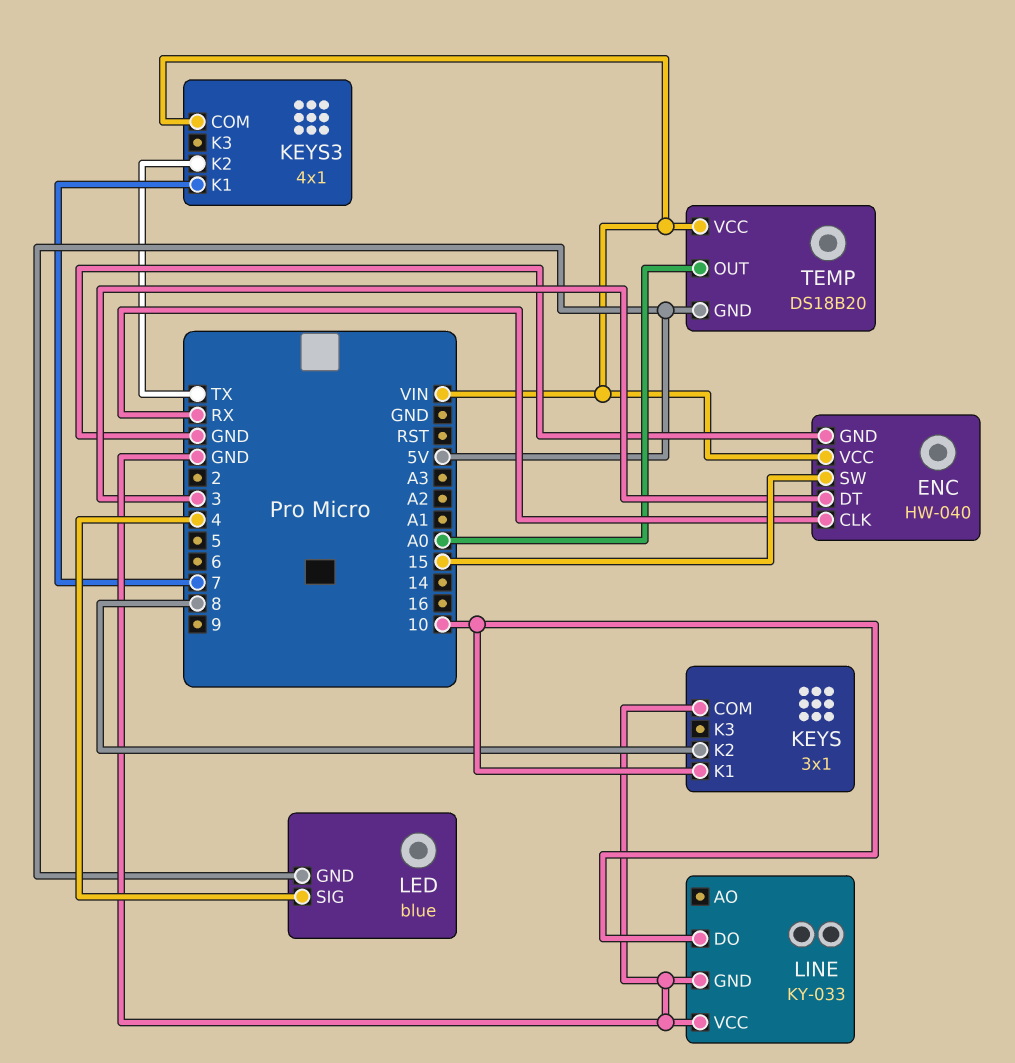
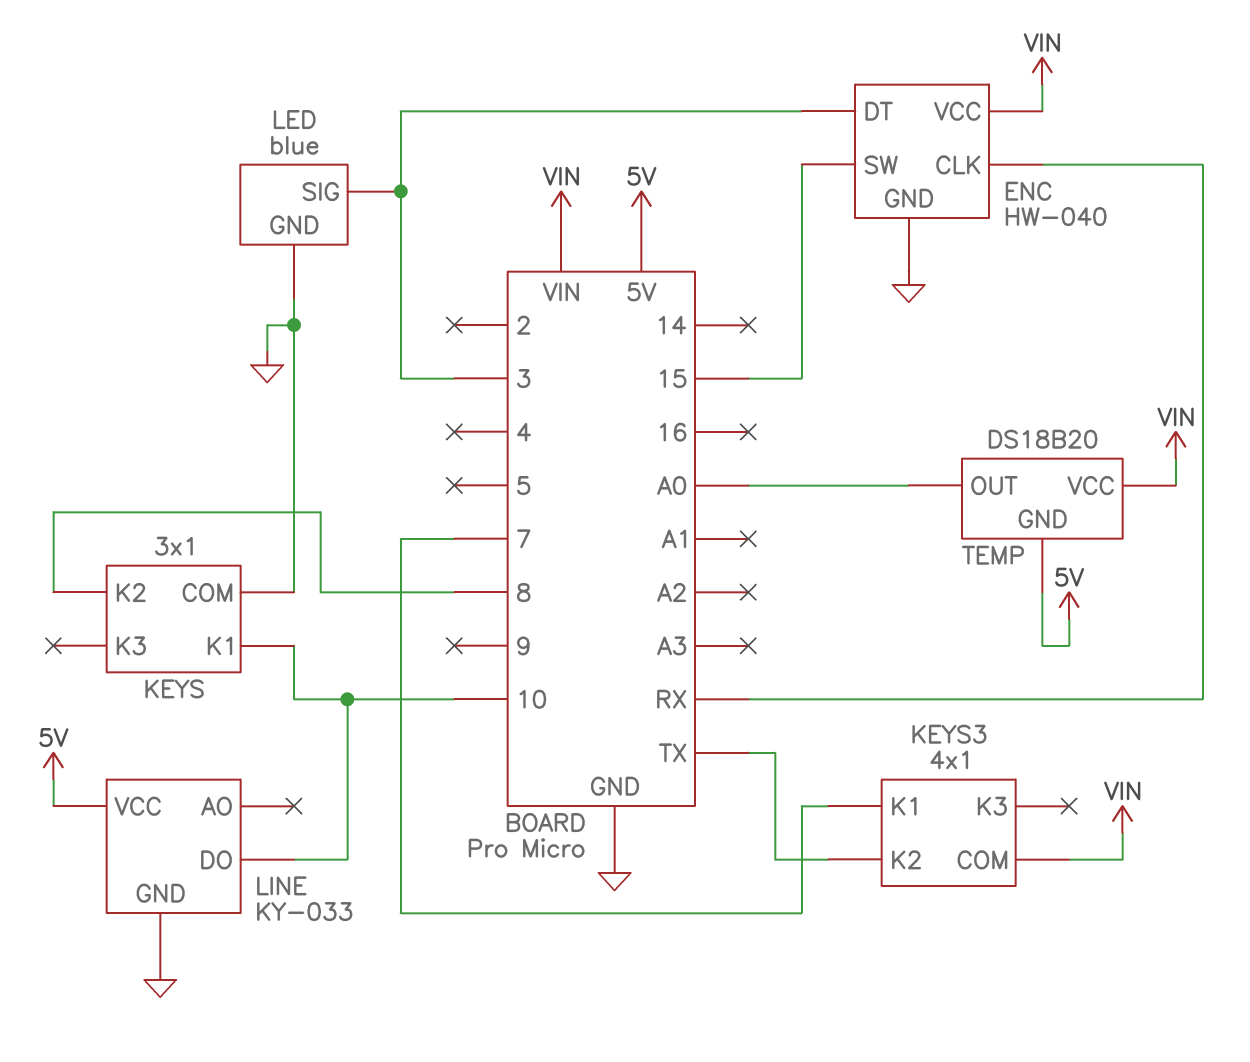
LED pin GND: 5V -> GND
LED pin SIG: 4 -> 3
LINE pin VCC: GND -> 5V

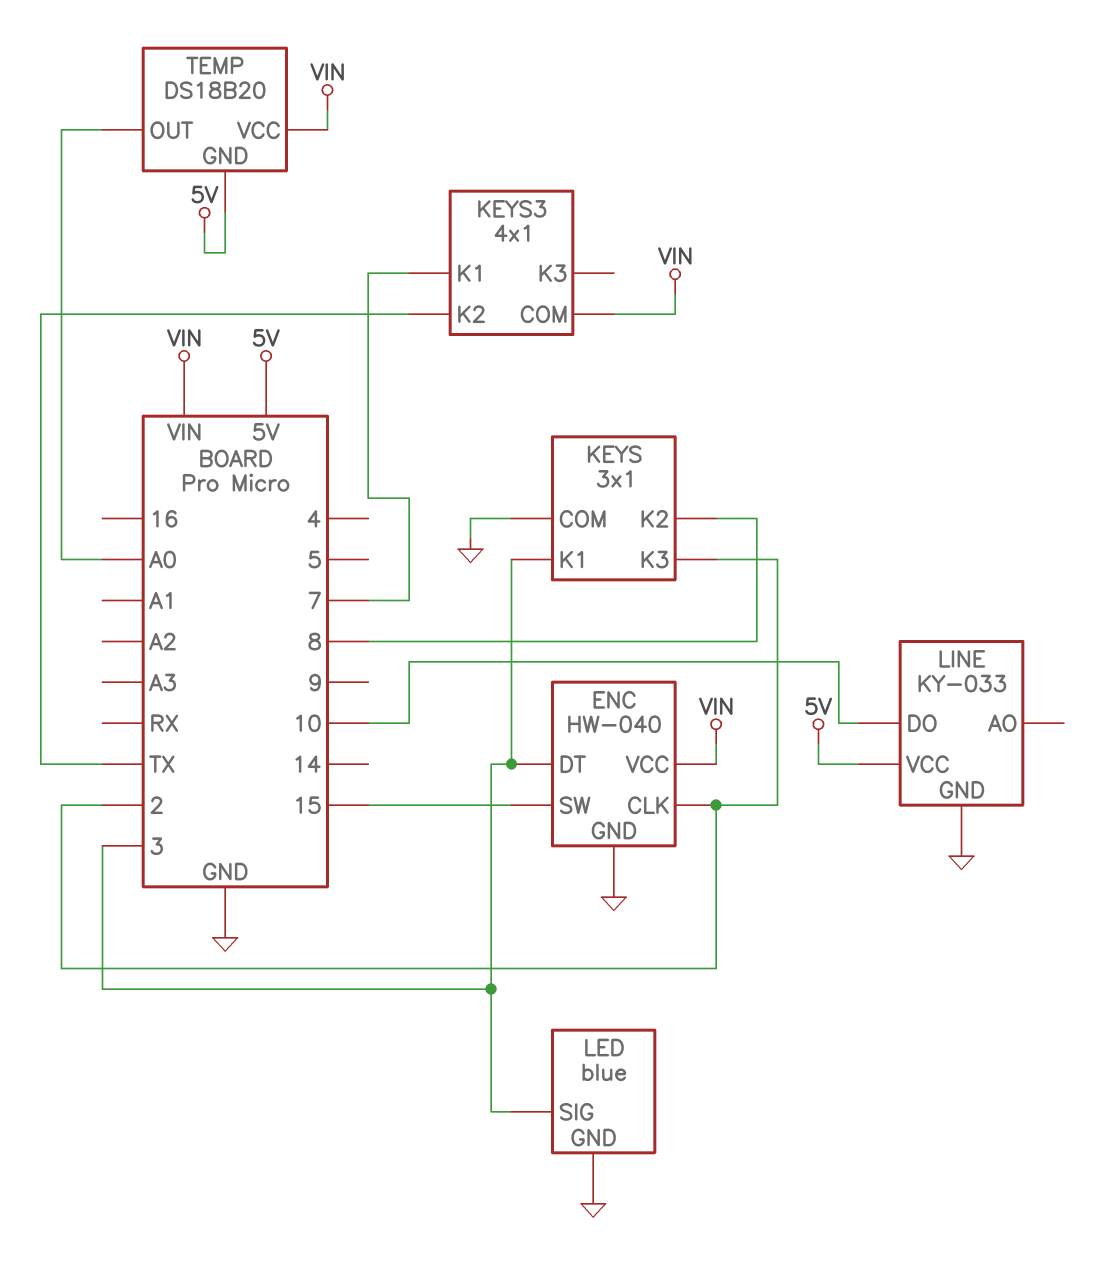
ENC pin CLK: RX -> 2
KEYS pin K1: 10 -> 3
KEYS pin K3: none -> 2

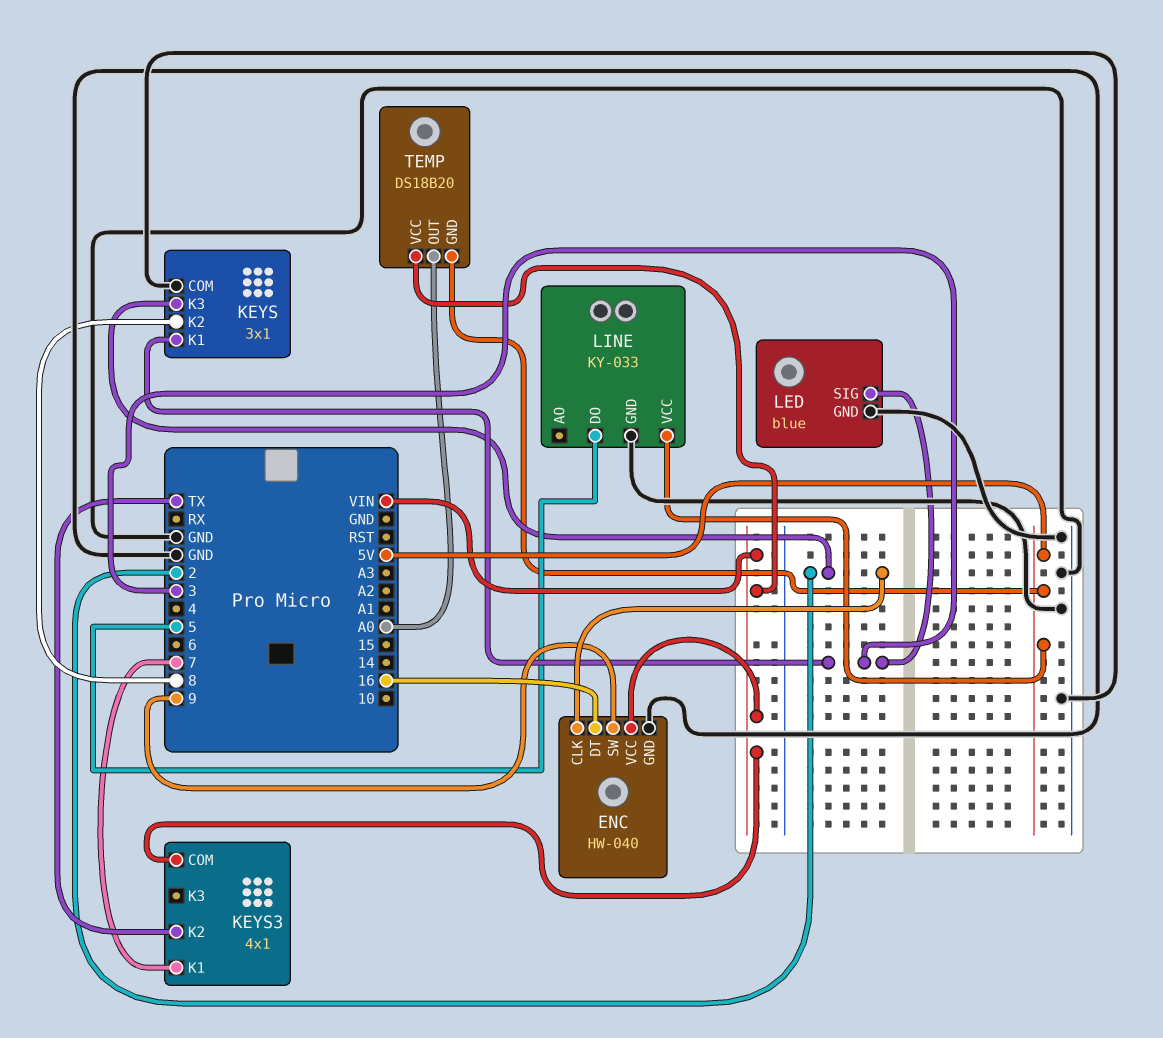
ENC pin DT: 3 -> 16
ENC pin SW: 15 -> 9
LINE pin DO: 10 -> 5

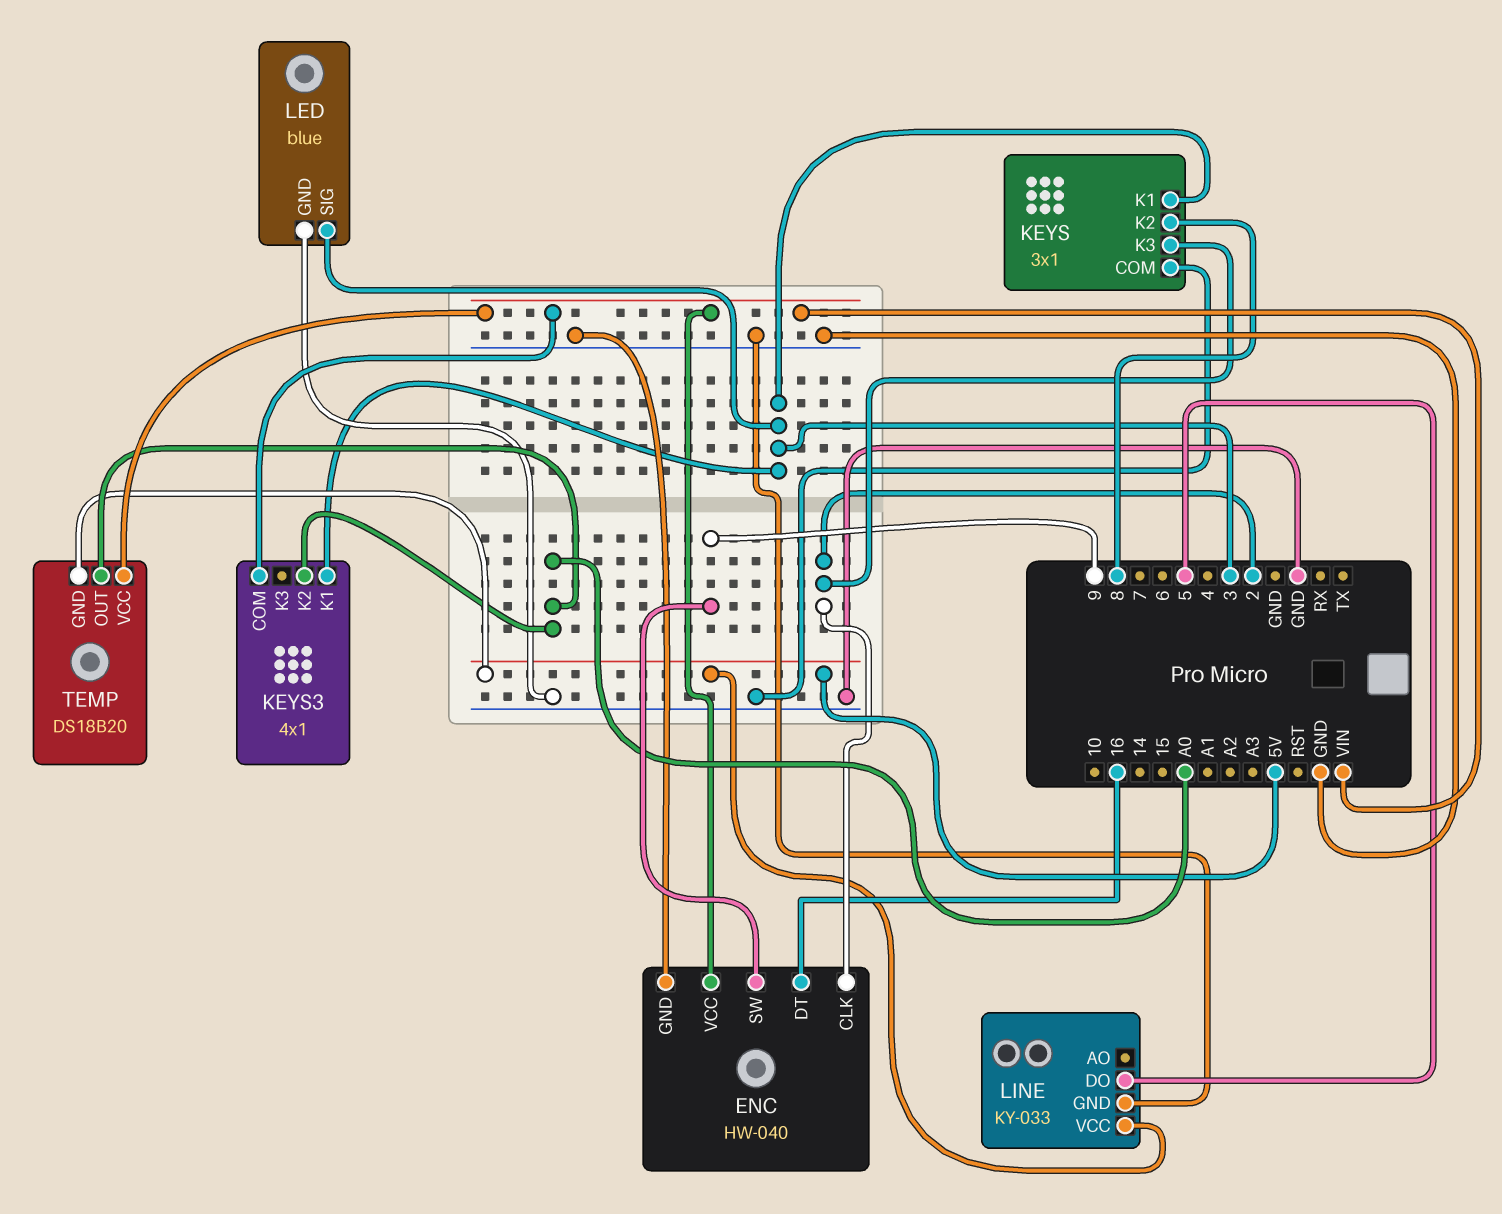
KEYS3 pin K1: 7 -> 3
KEYS3 pin K2: TX -> A0

